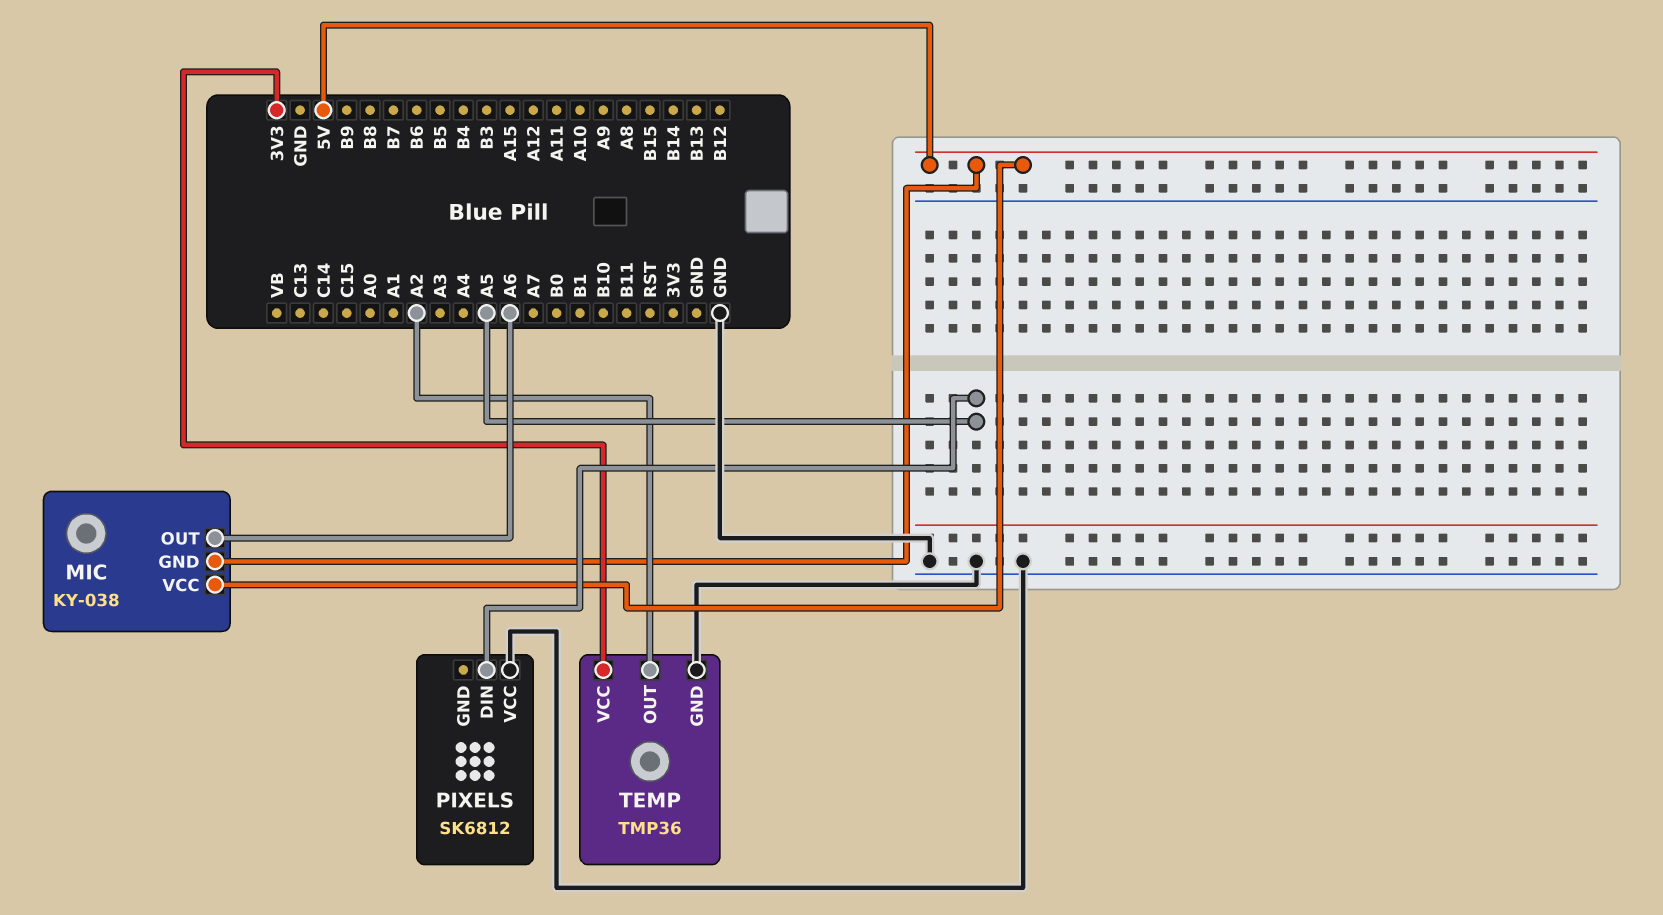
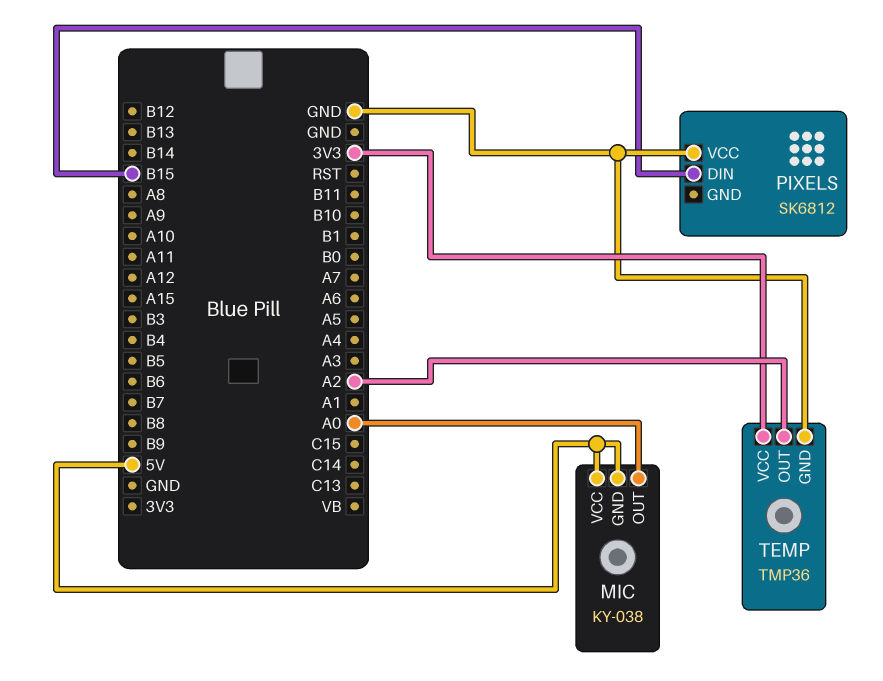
MIC pin OUT: A6 -> A0
PIXELS pin DIN: A5 -> B15

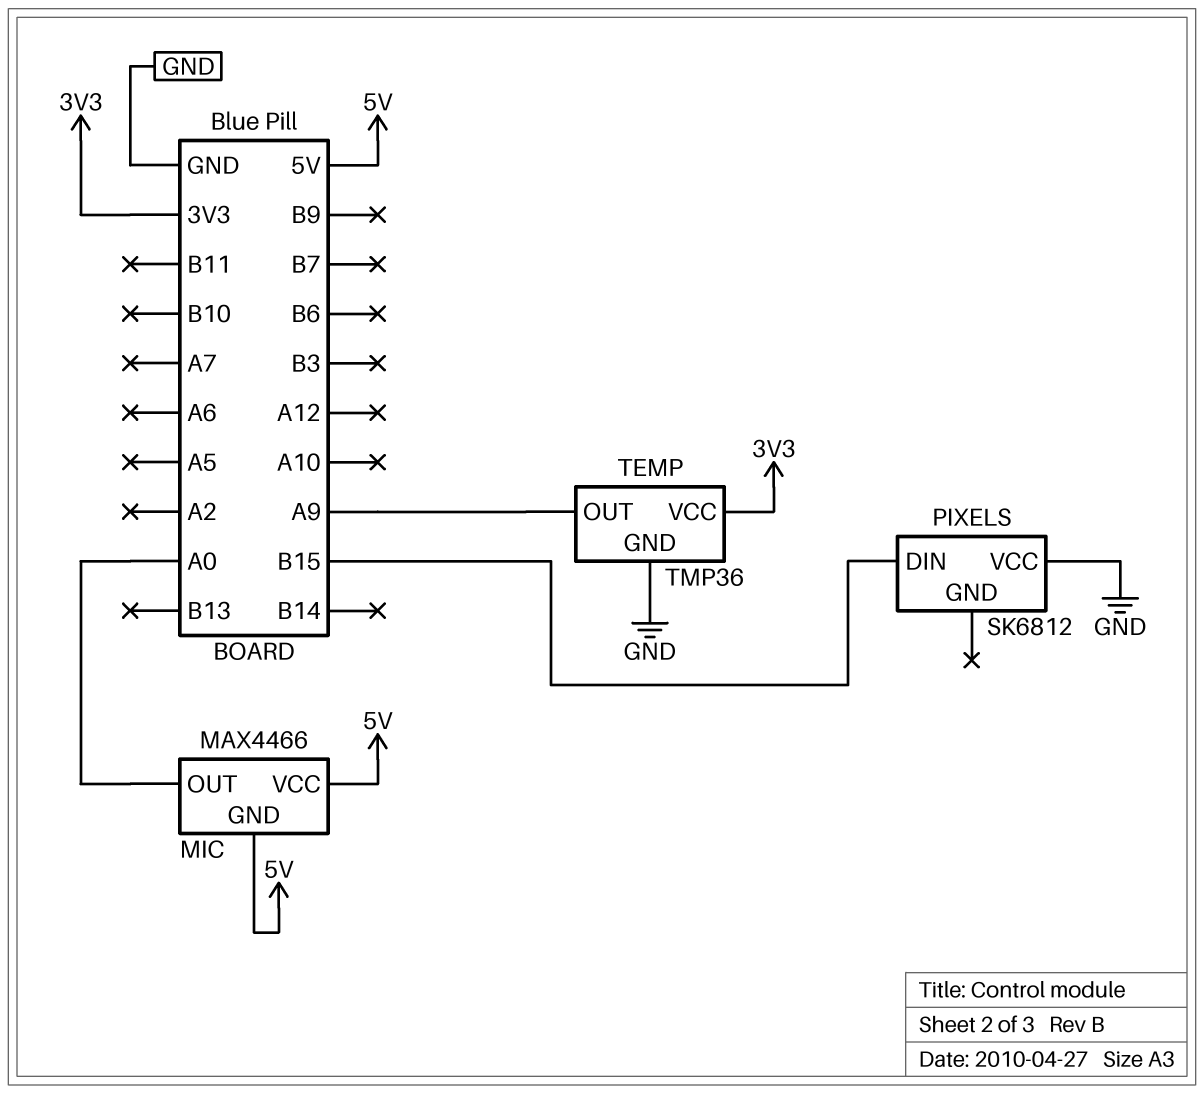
MIC: KY-038 -> MAX4466
TEMP pin OUT: A2 -> A9

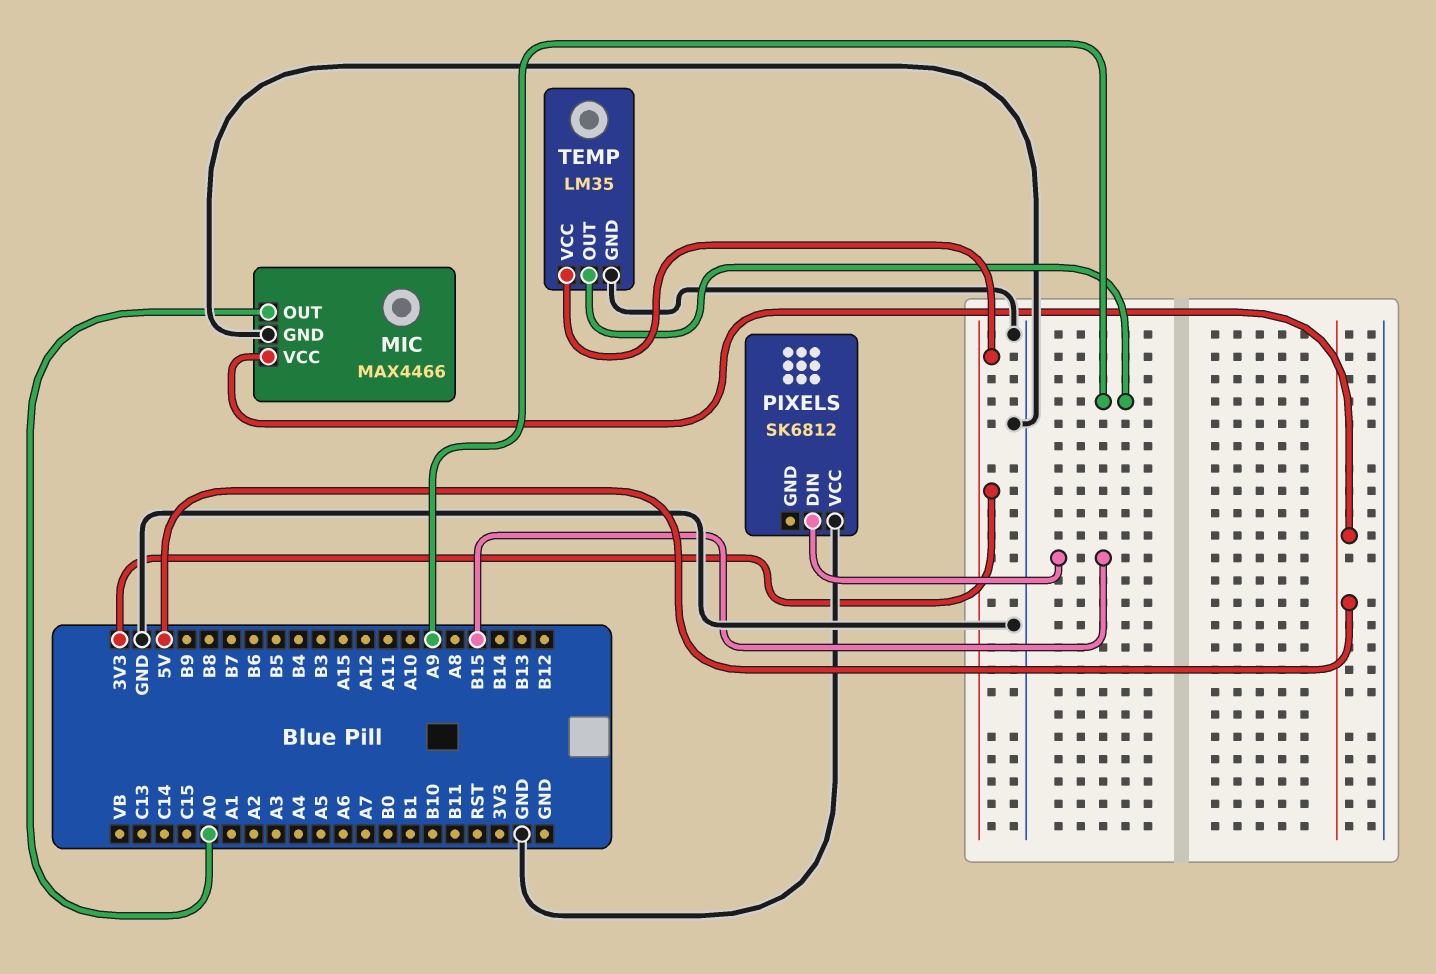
MIC pin GND: 5V -> GND
TEMP: TMP36 -> LM35

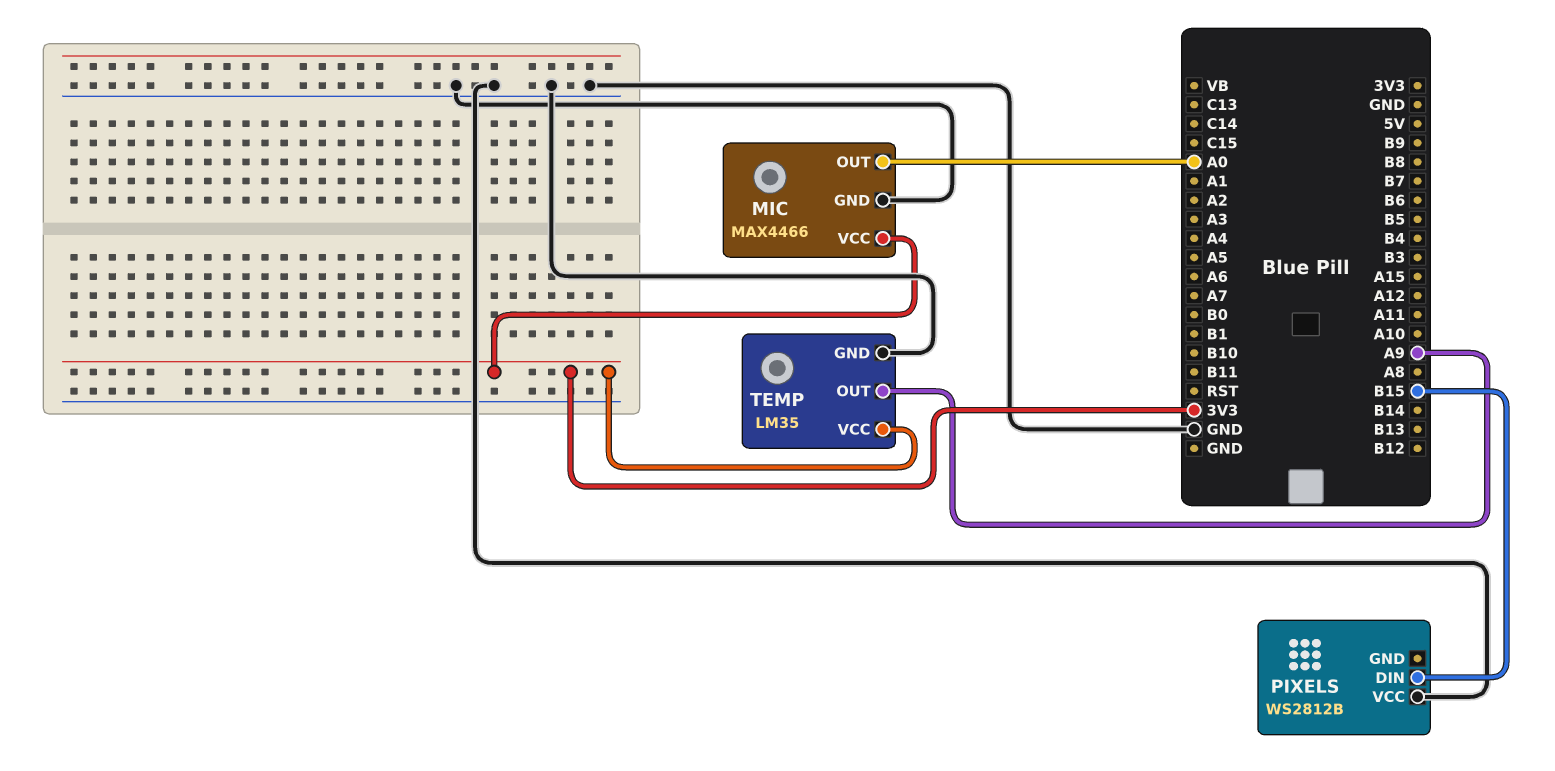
MIC pin VCC: 5V -> 3V3
PIXELS: SK6812 -> WS2812B

